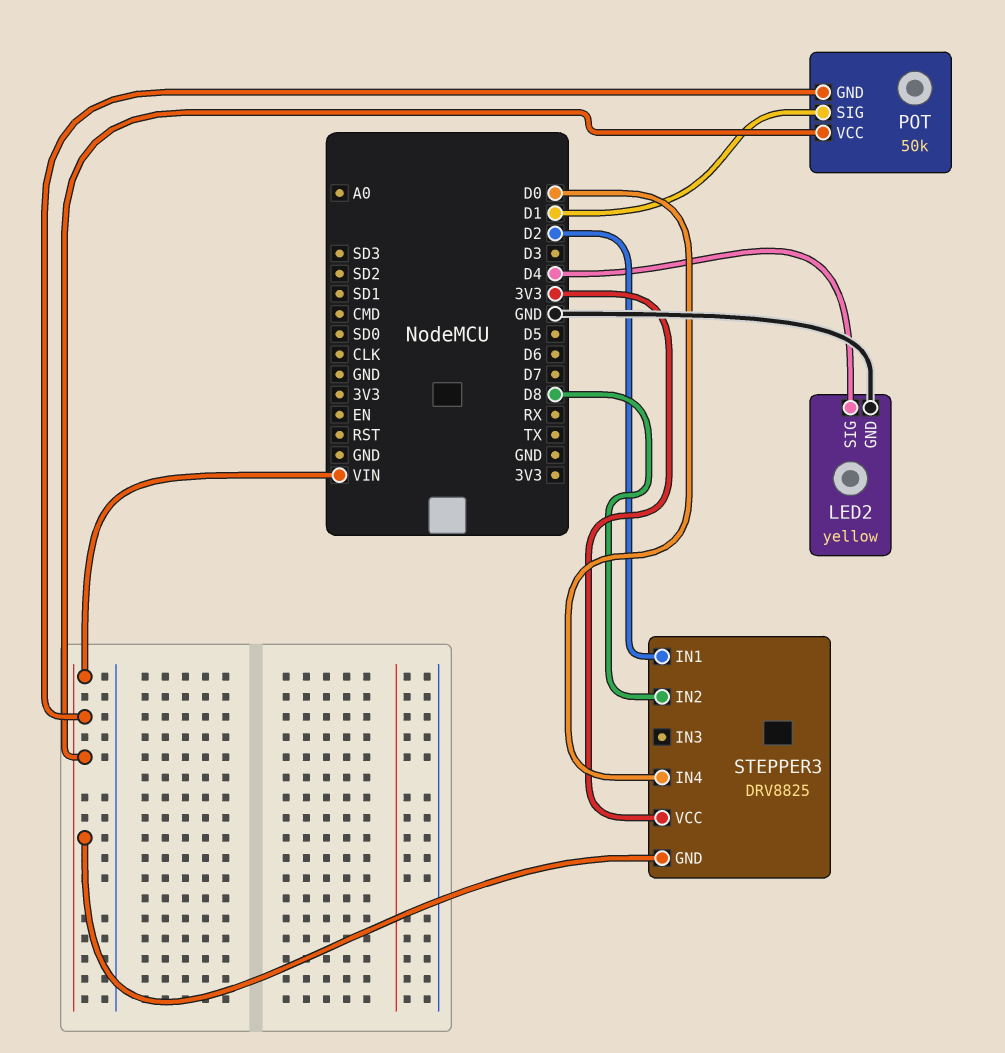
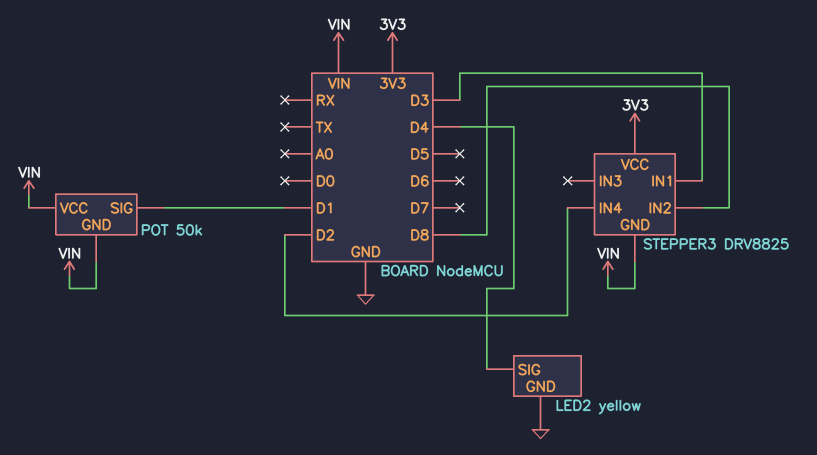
STEPPER3 pin IN1: D2 -> D3
STEPPER3 pin IN4: D0 -> D2

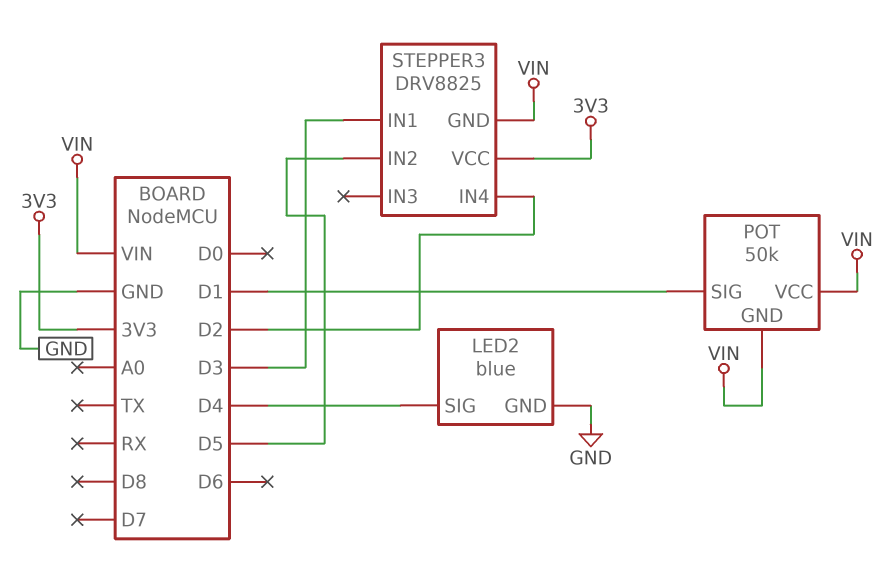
LED2: yellow -> blue
STEPPER3 pin IN2: D8 -> D5

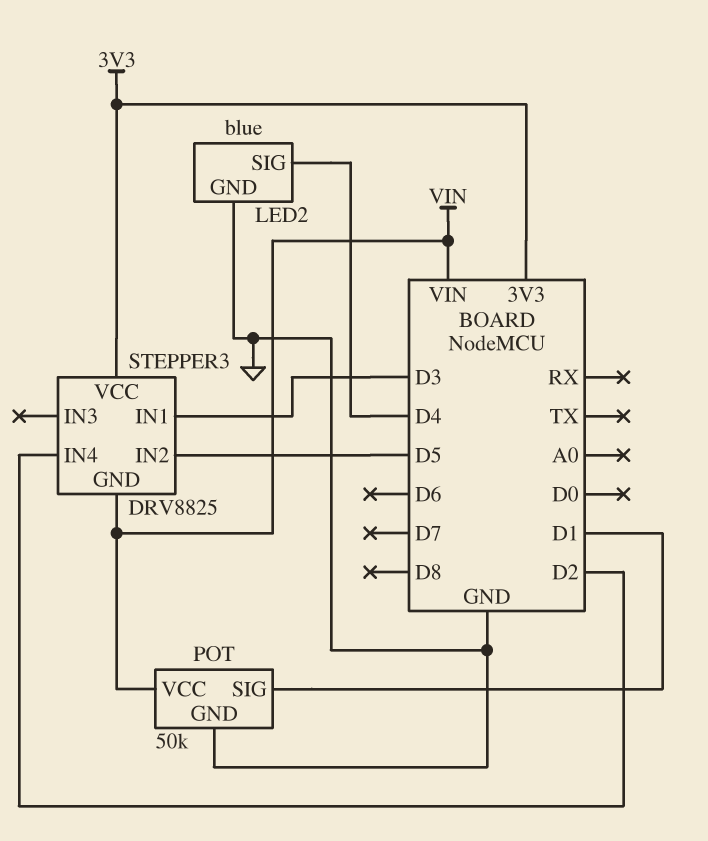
POT pin GND: VIN -> GND

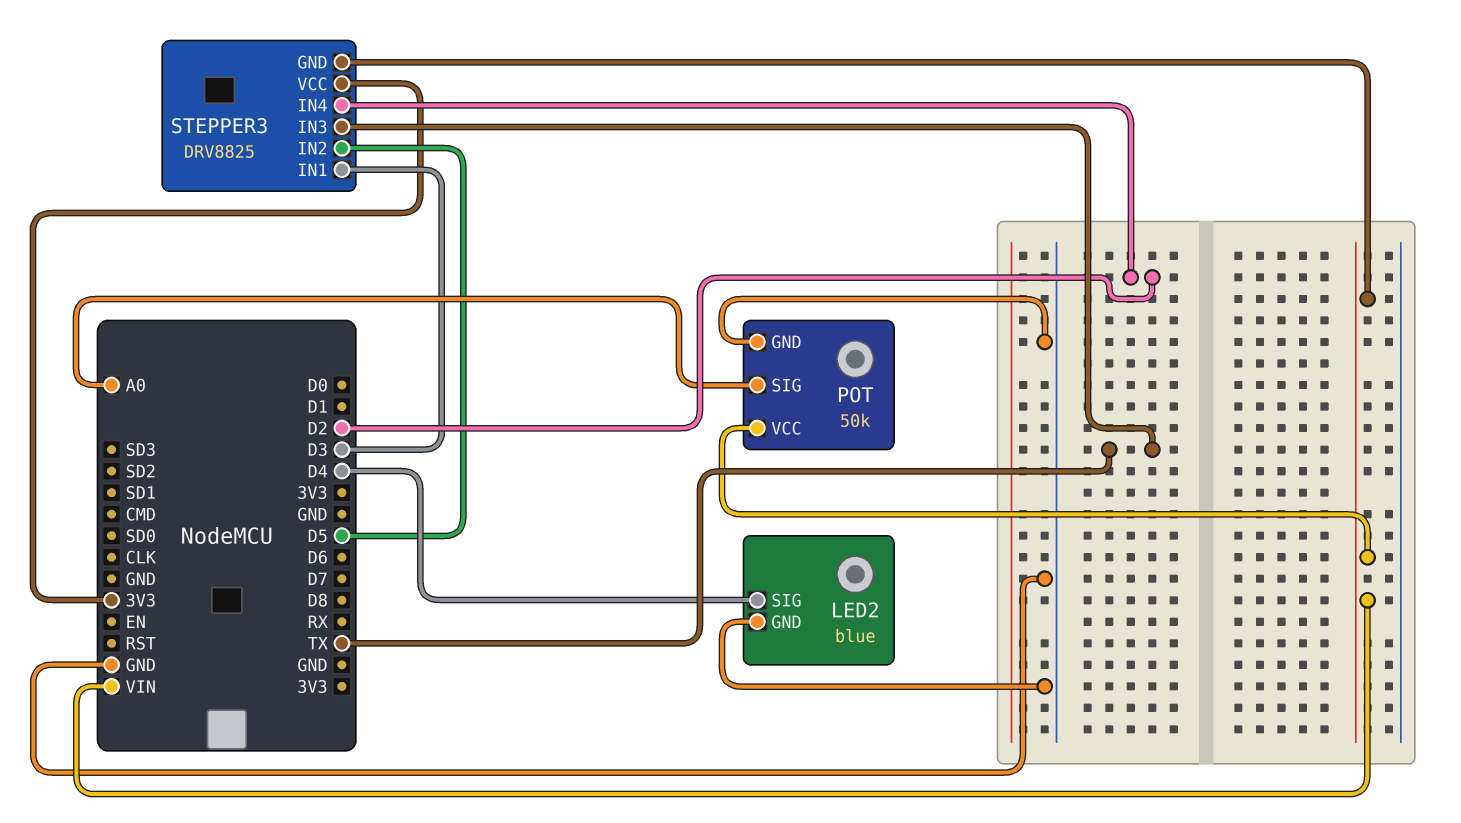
POT pin SIG: D1 -> A0
STEPPER3 pin IN3: none -> TX

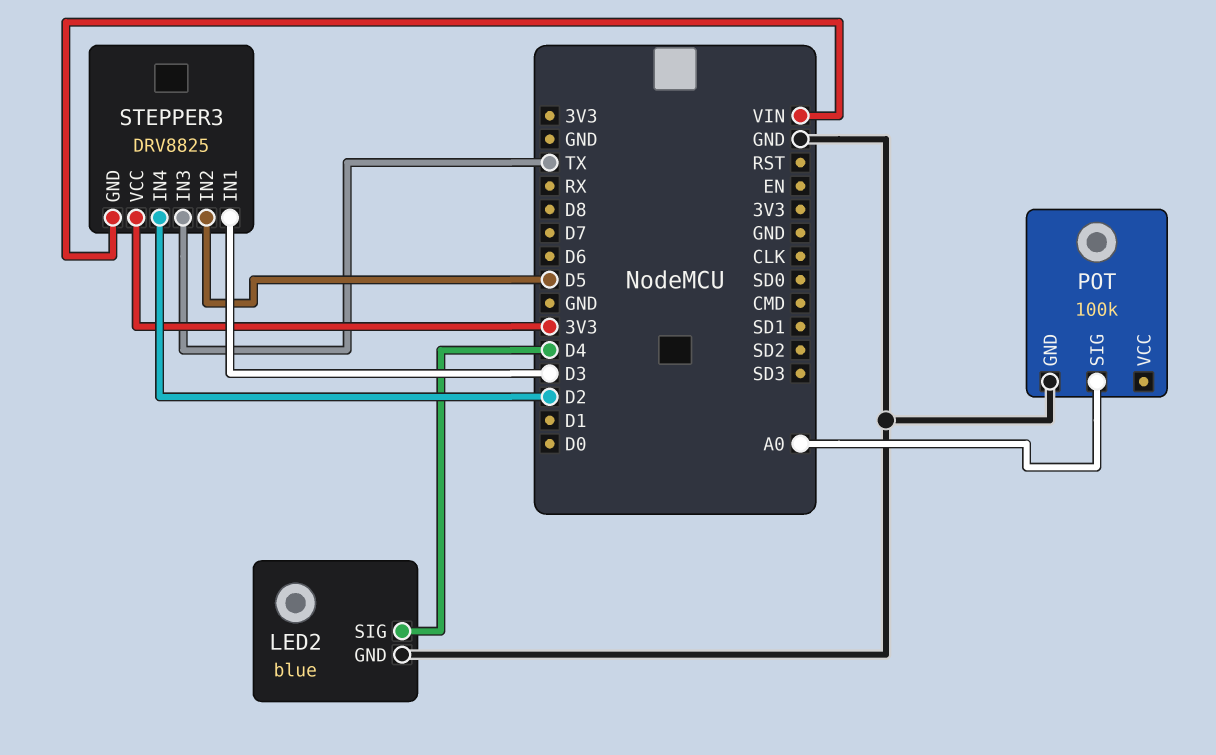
POT: 50k -> 100k
POT pin VCC: VIN -> none

